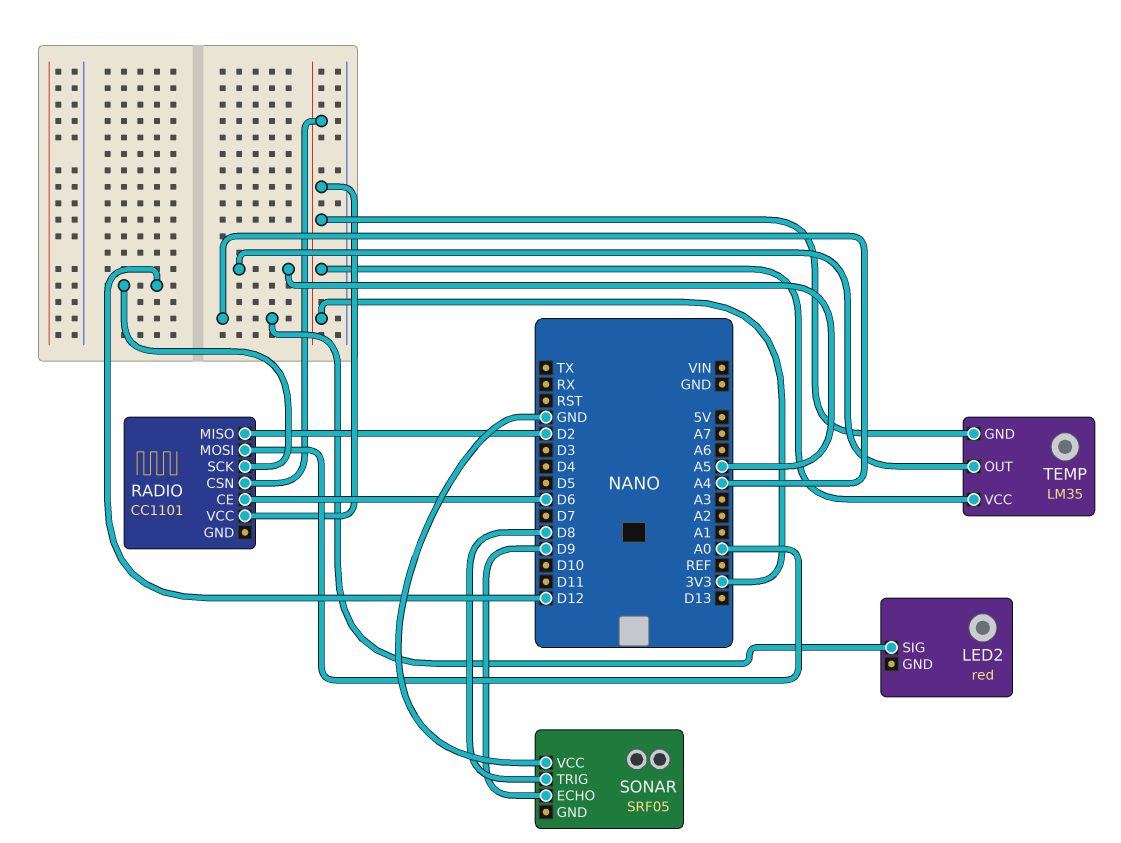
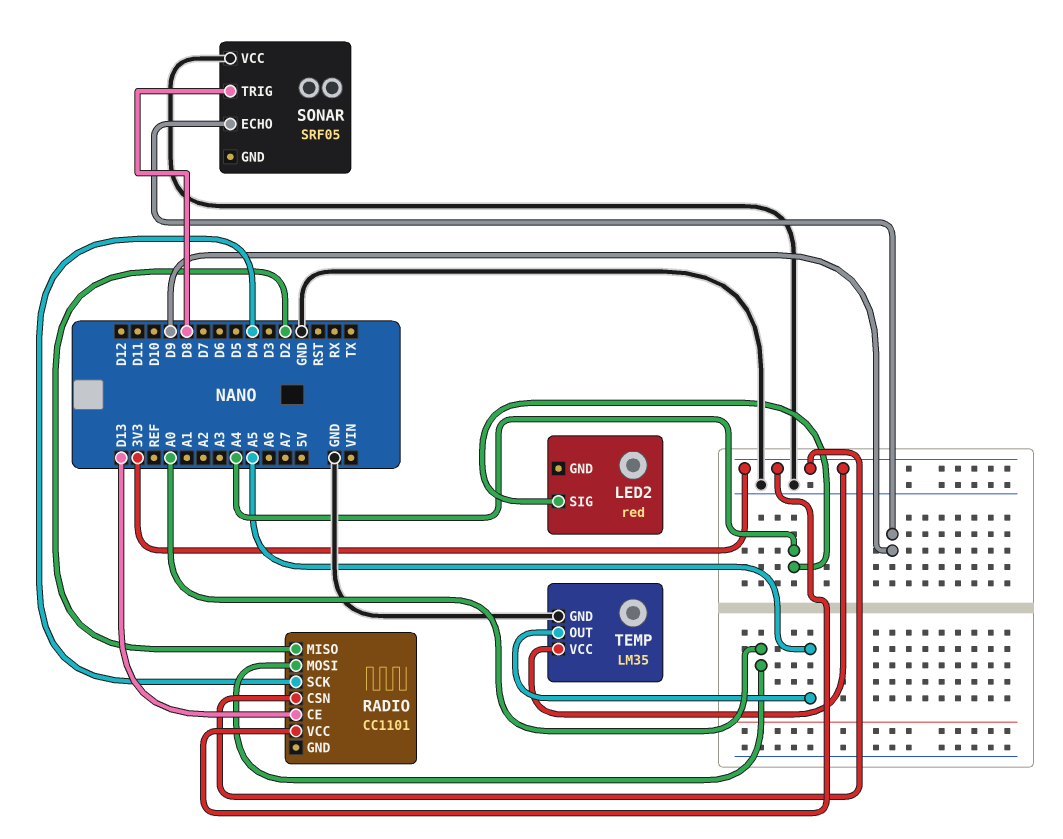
RADIO pin CE: D6 -> D13
RADIO pin SCK: D12 -> D4
TEMP pin GND: 3V3 -> GND

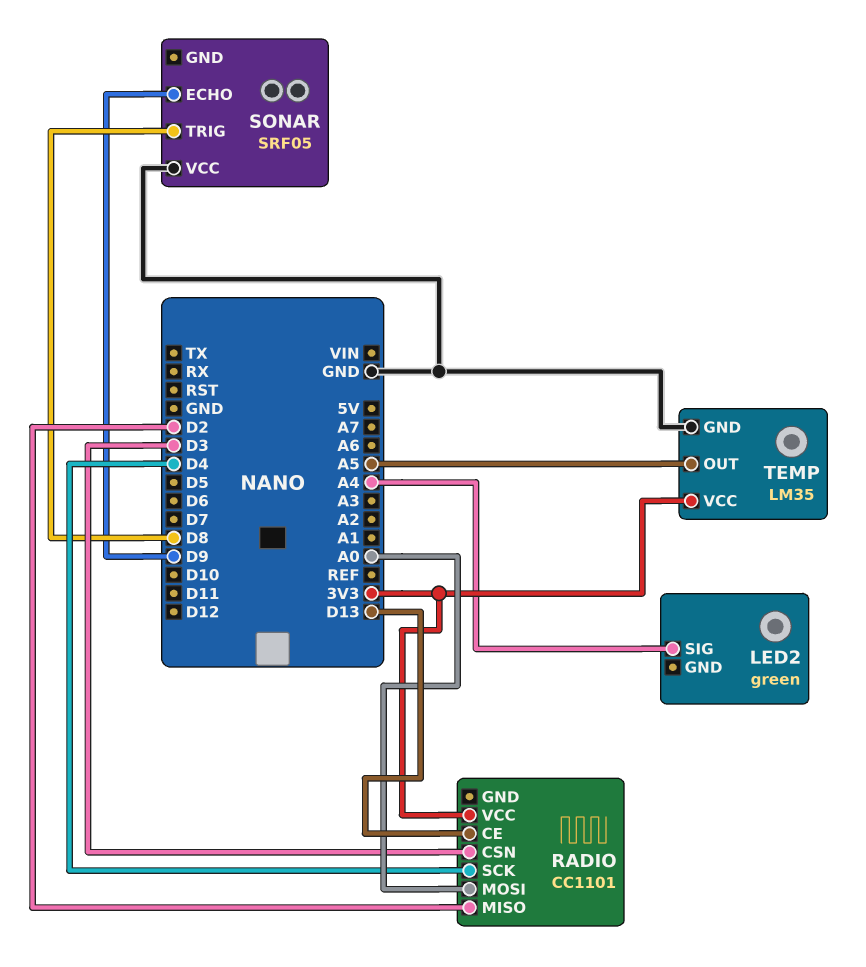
LED2: red -> green
RADIO pin CSN: 3V3 -> D3

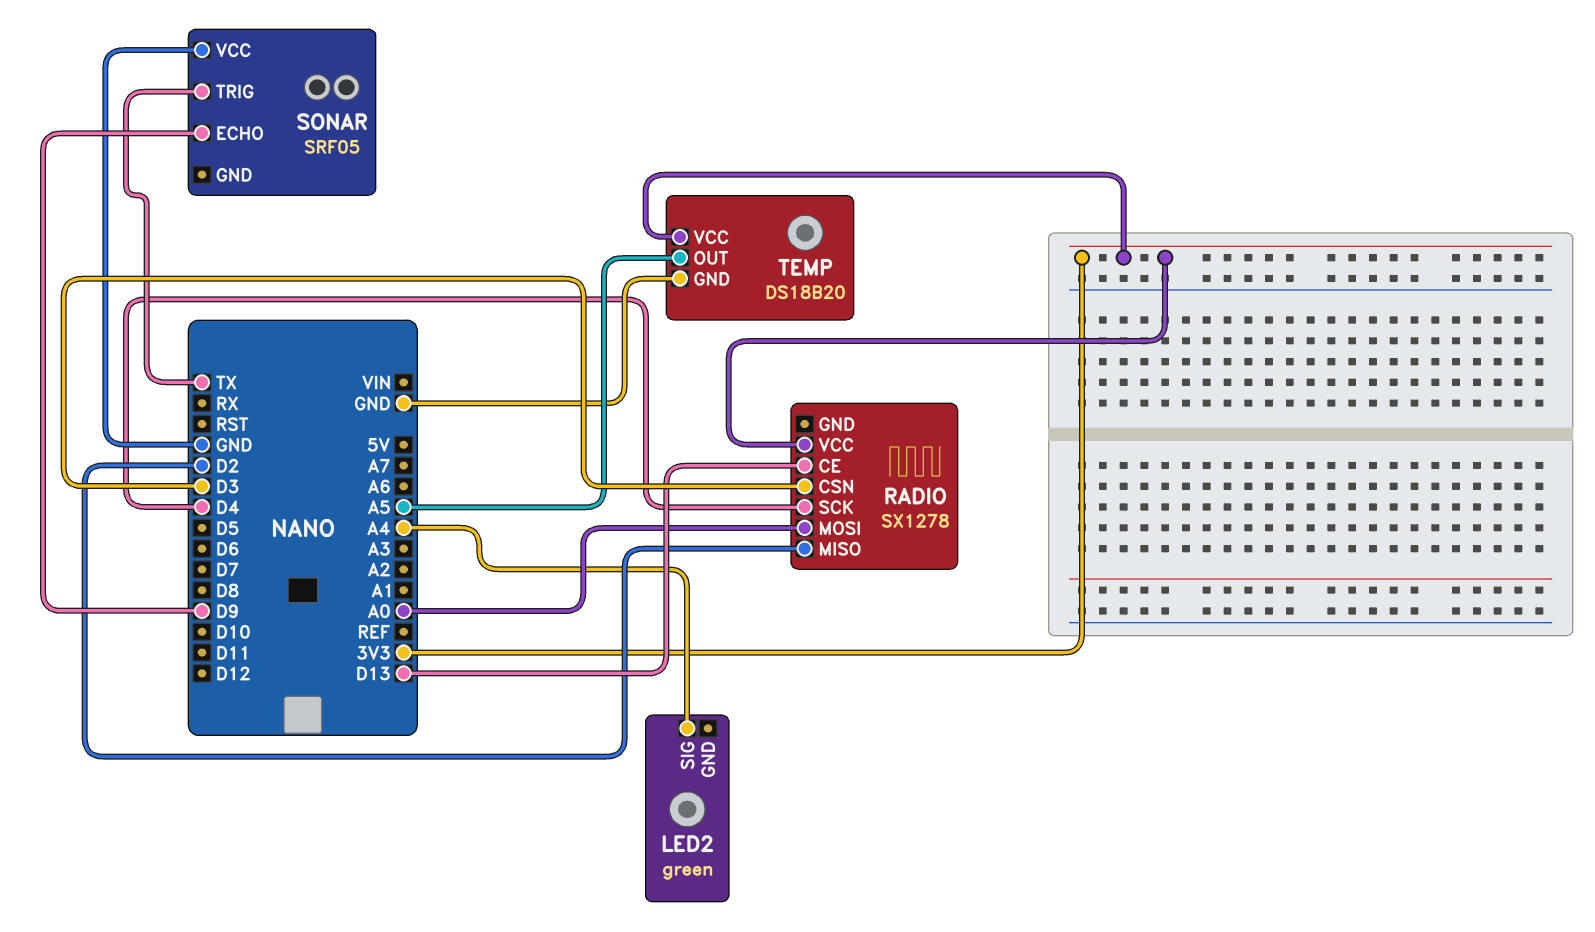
RADIO: CC1101 -> SX1278
SONAR pin TRIG: D8 -> TX
TEMP: LM35 -> DS18B20

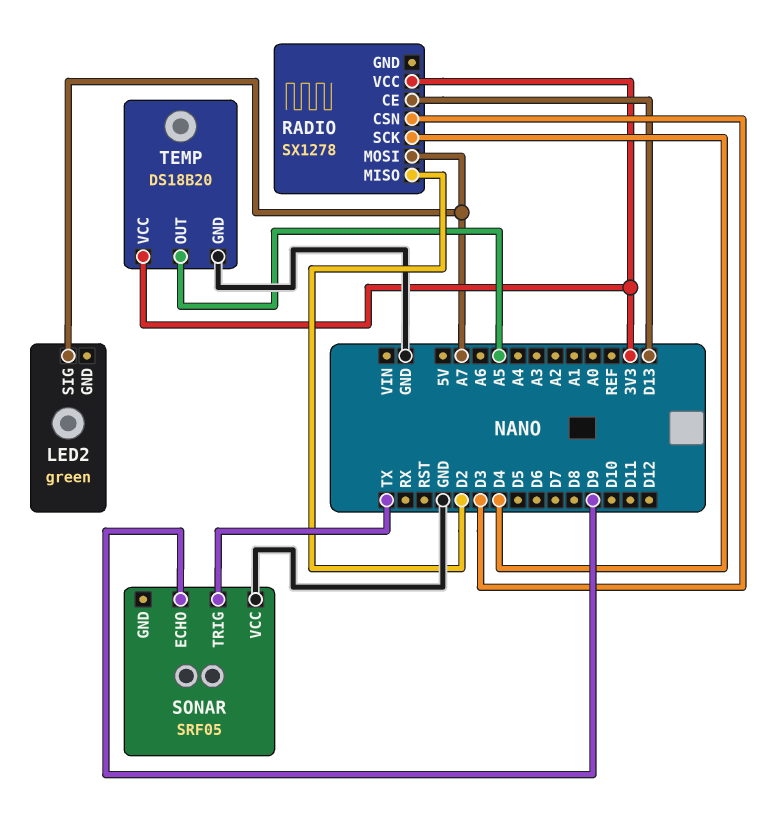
LED2 pin SIG: A4 -> A7
RADIO pin MOSI: A0 -> A7

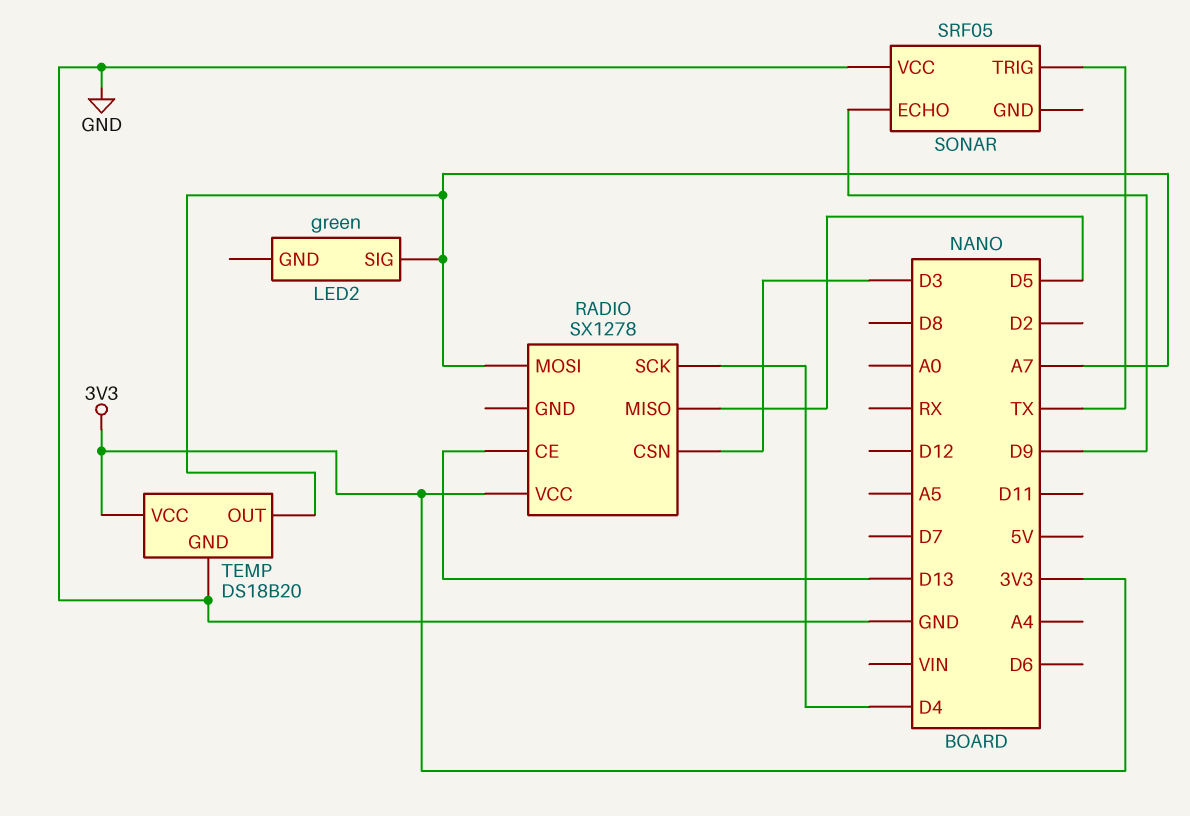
RADIO pin MISO: D2 -> D5
TEMP pin OUT: A5 -> A7

